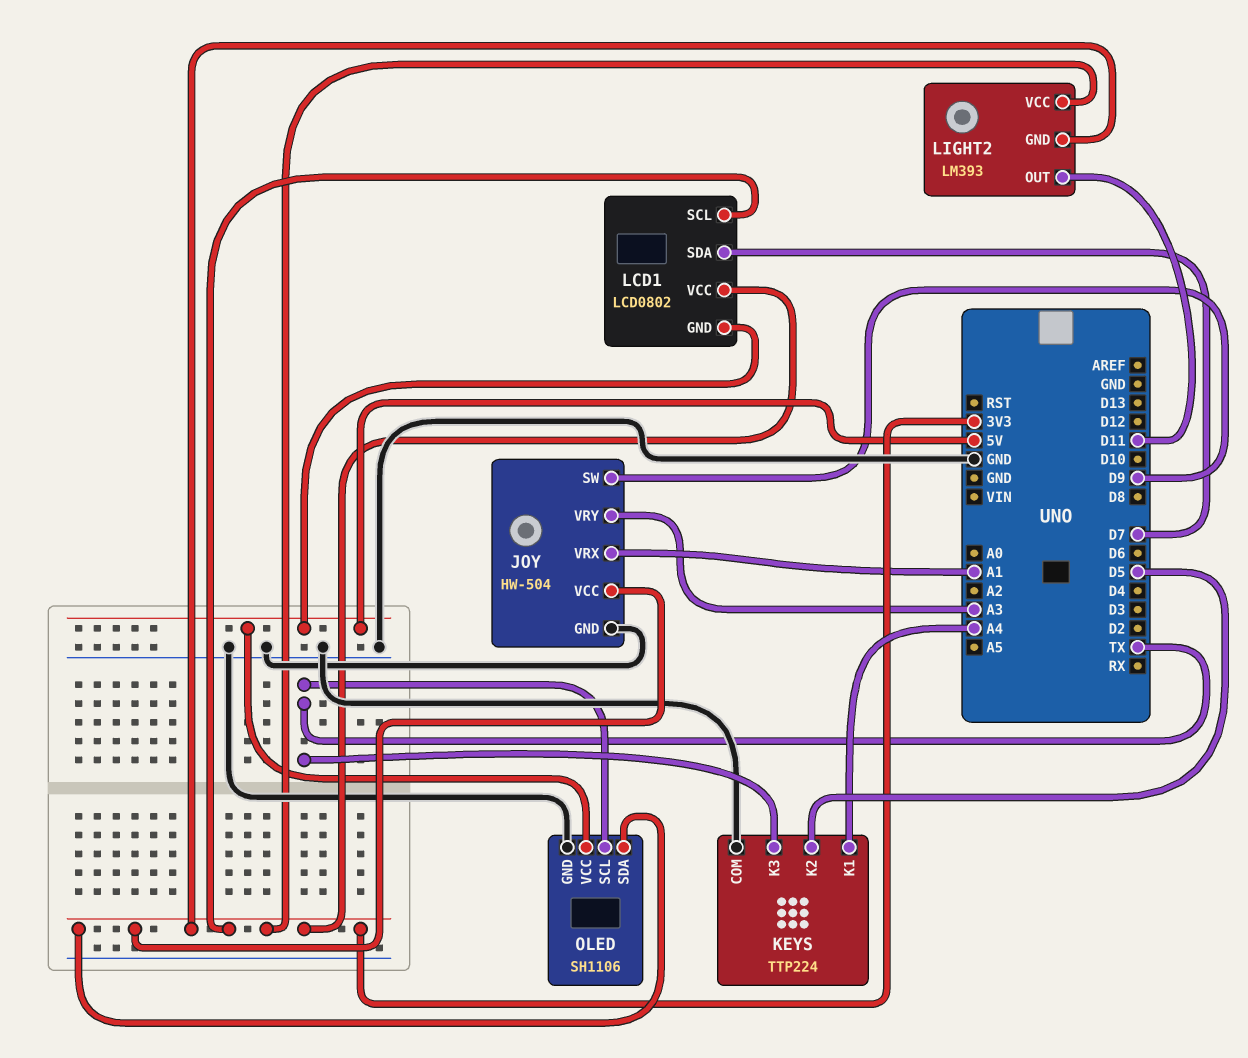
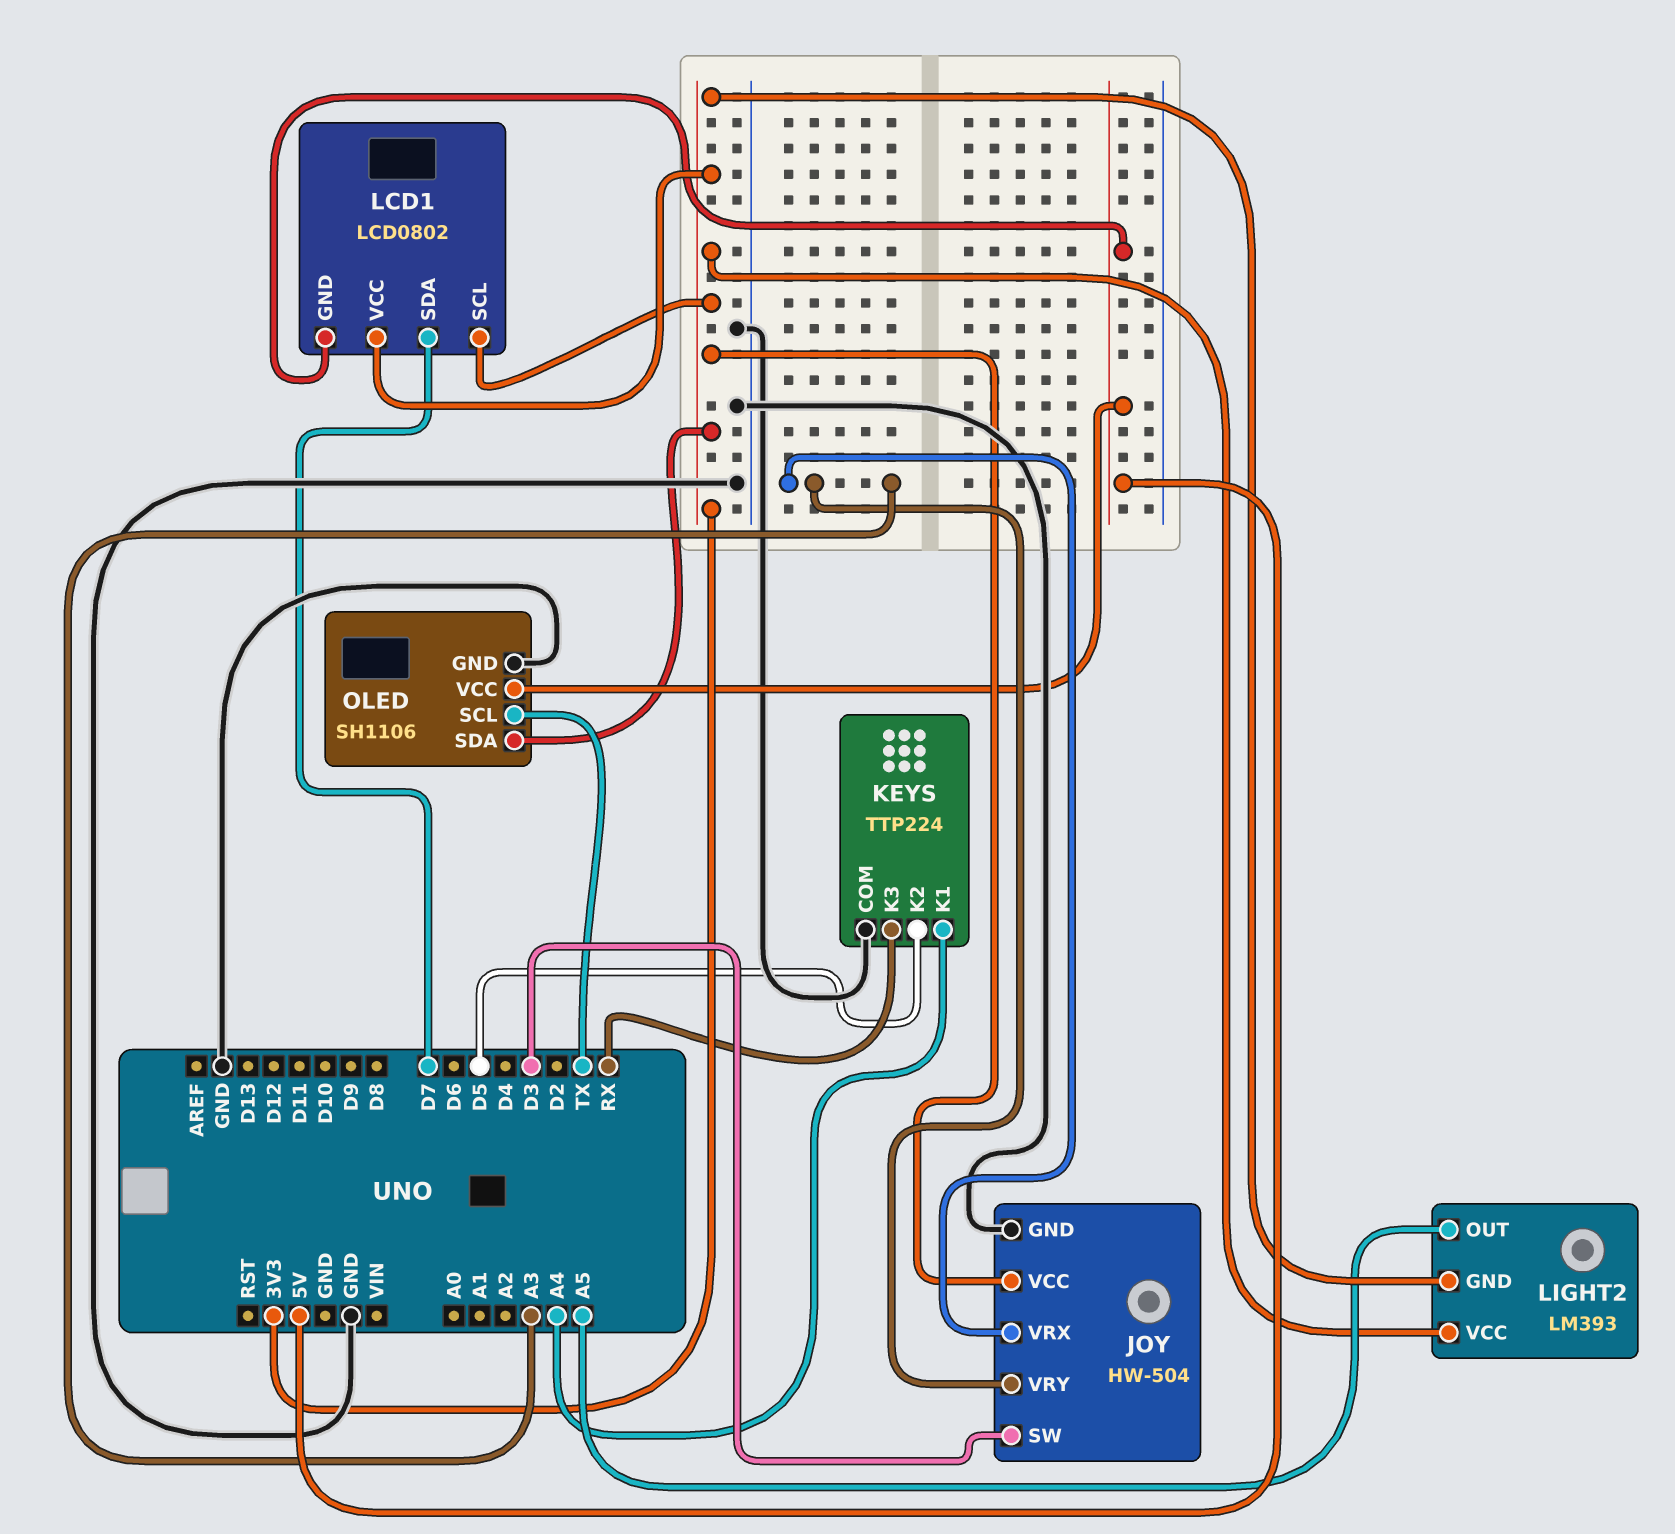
JOY pin SW: D9 -> D3
JOY pin VRX: A1 -> A3
KEYS pin K3: TX -> RX
LIGHT2 pin OUT: D11 -> A5

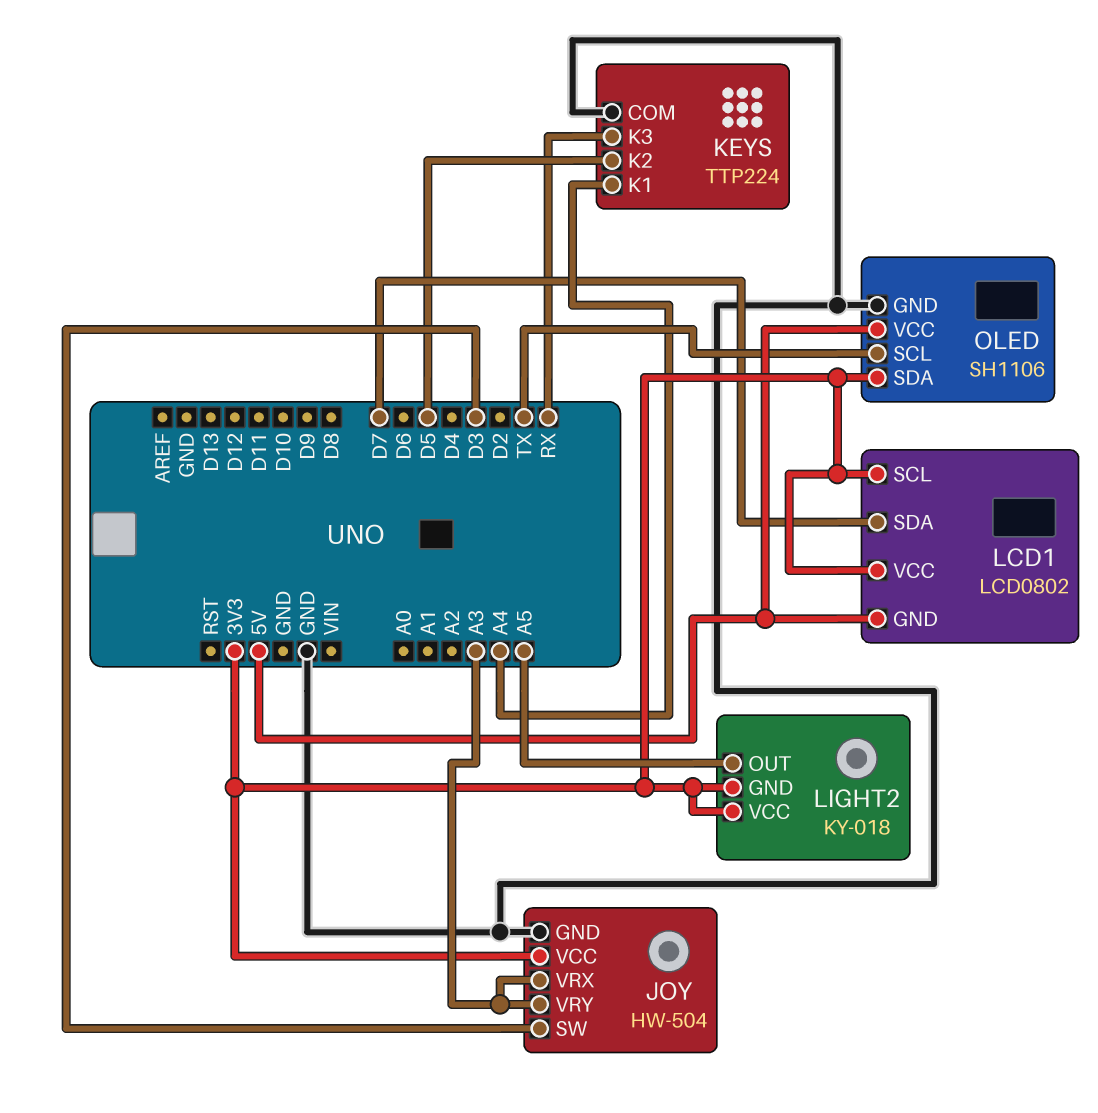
LIGHT2: LM393 -> KY-018

